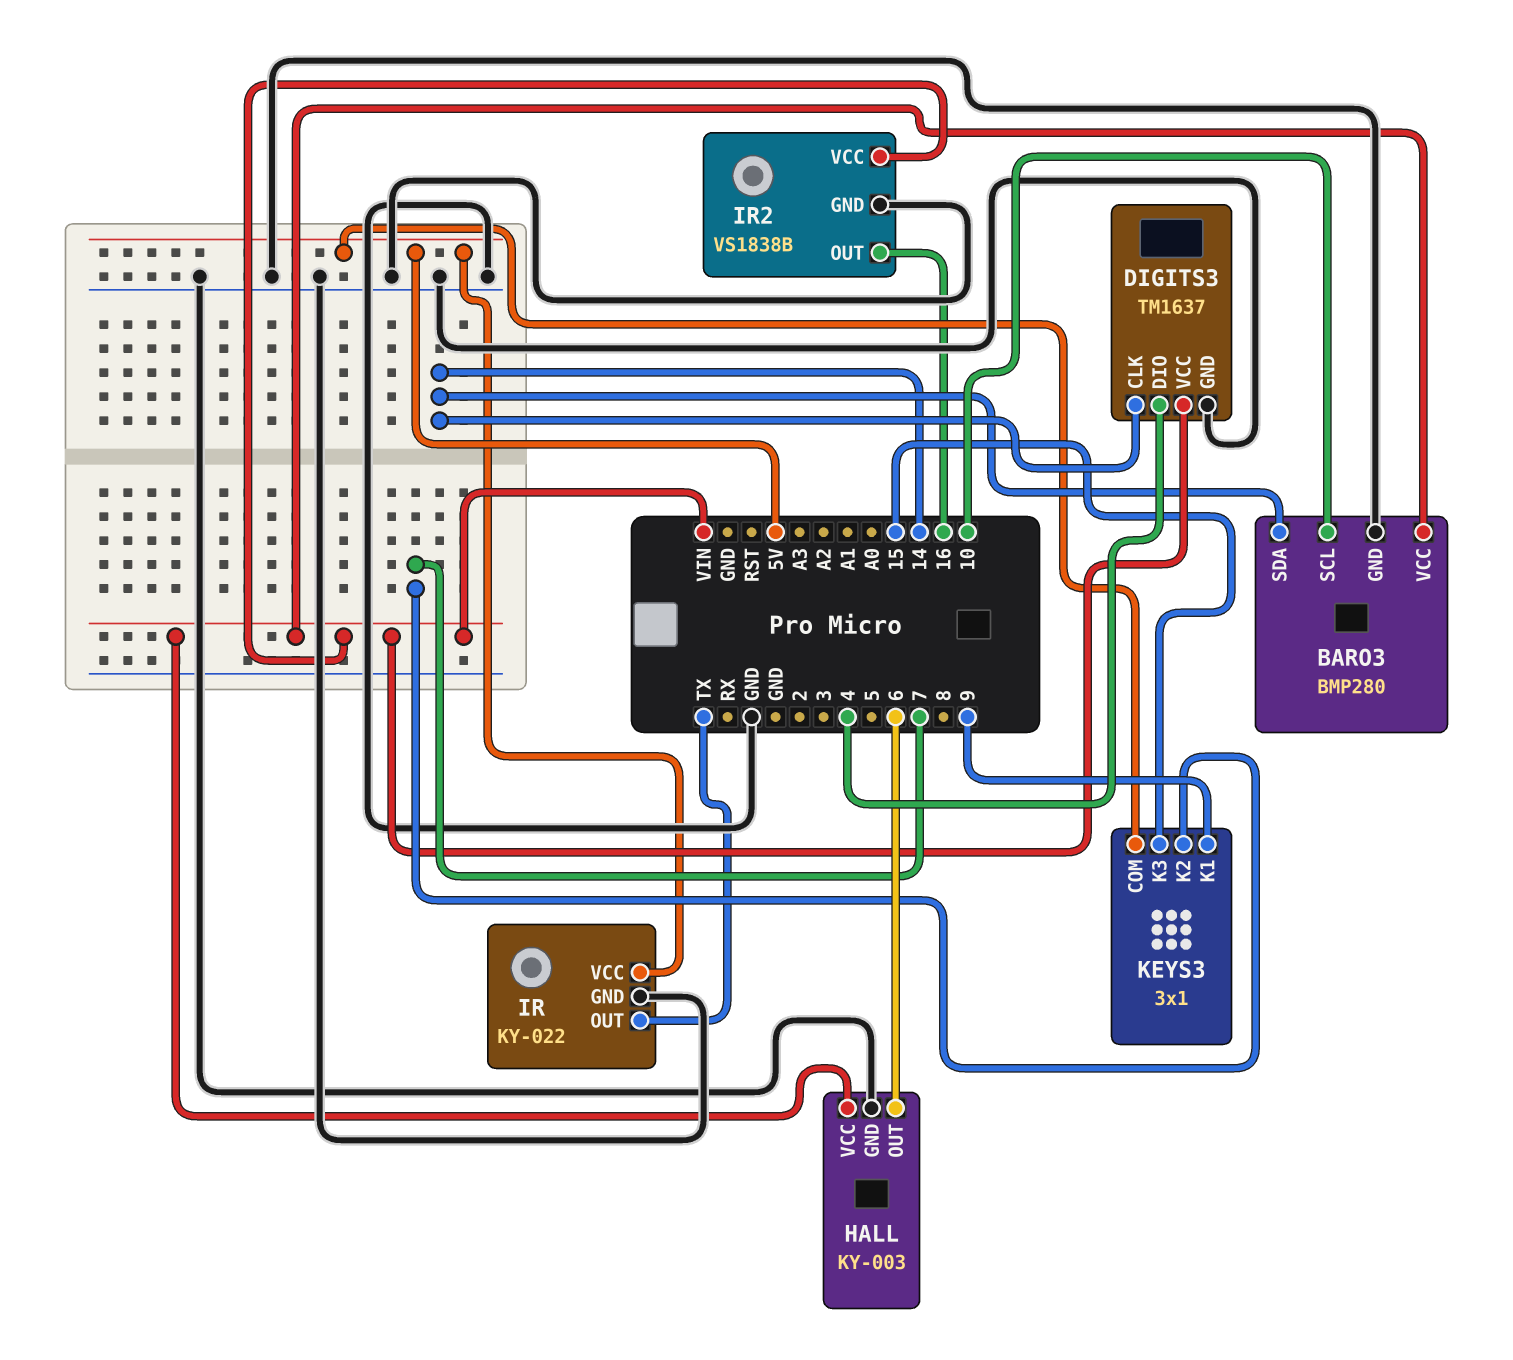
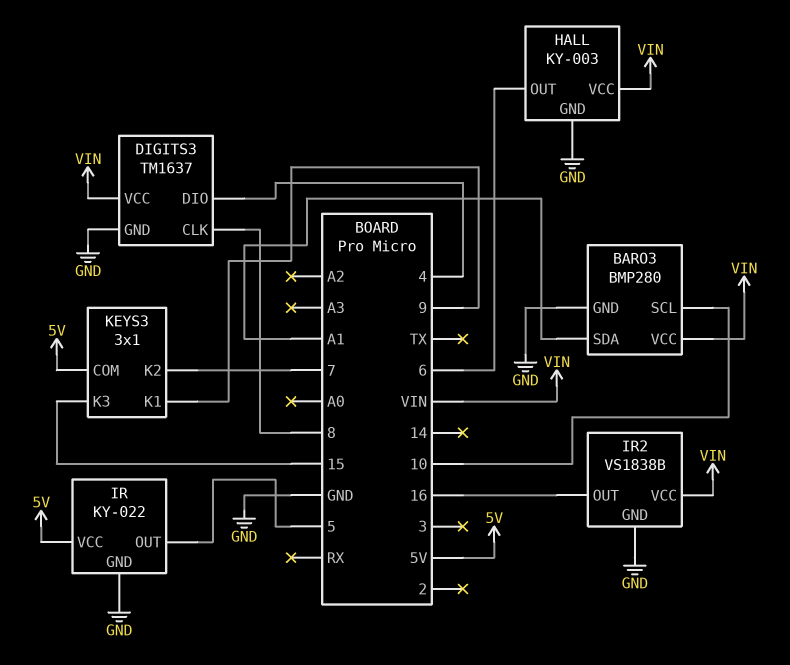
BARO3 pin SDA: 14 -> A1
DIGITS3 pin CLK: 14 -> 8
IR pin OUT: TX -> 5

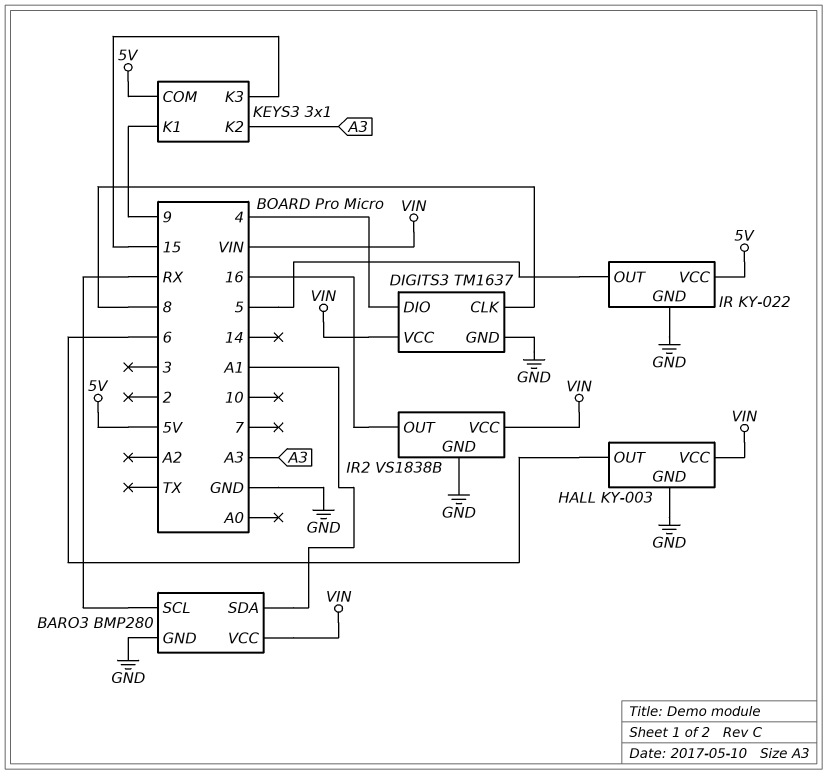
BARO3 pin SCL: 10 -> RX
KEYS3 pin K2: 7 -> A3

